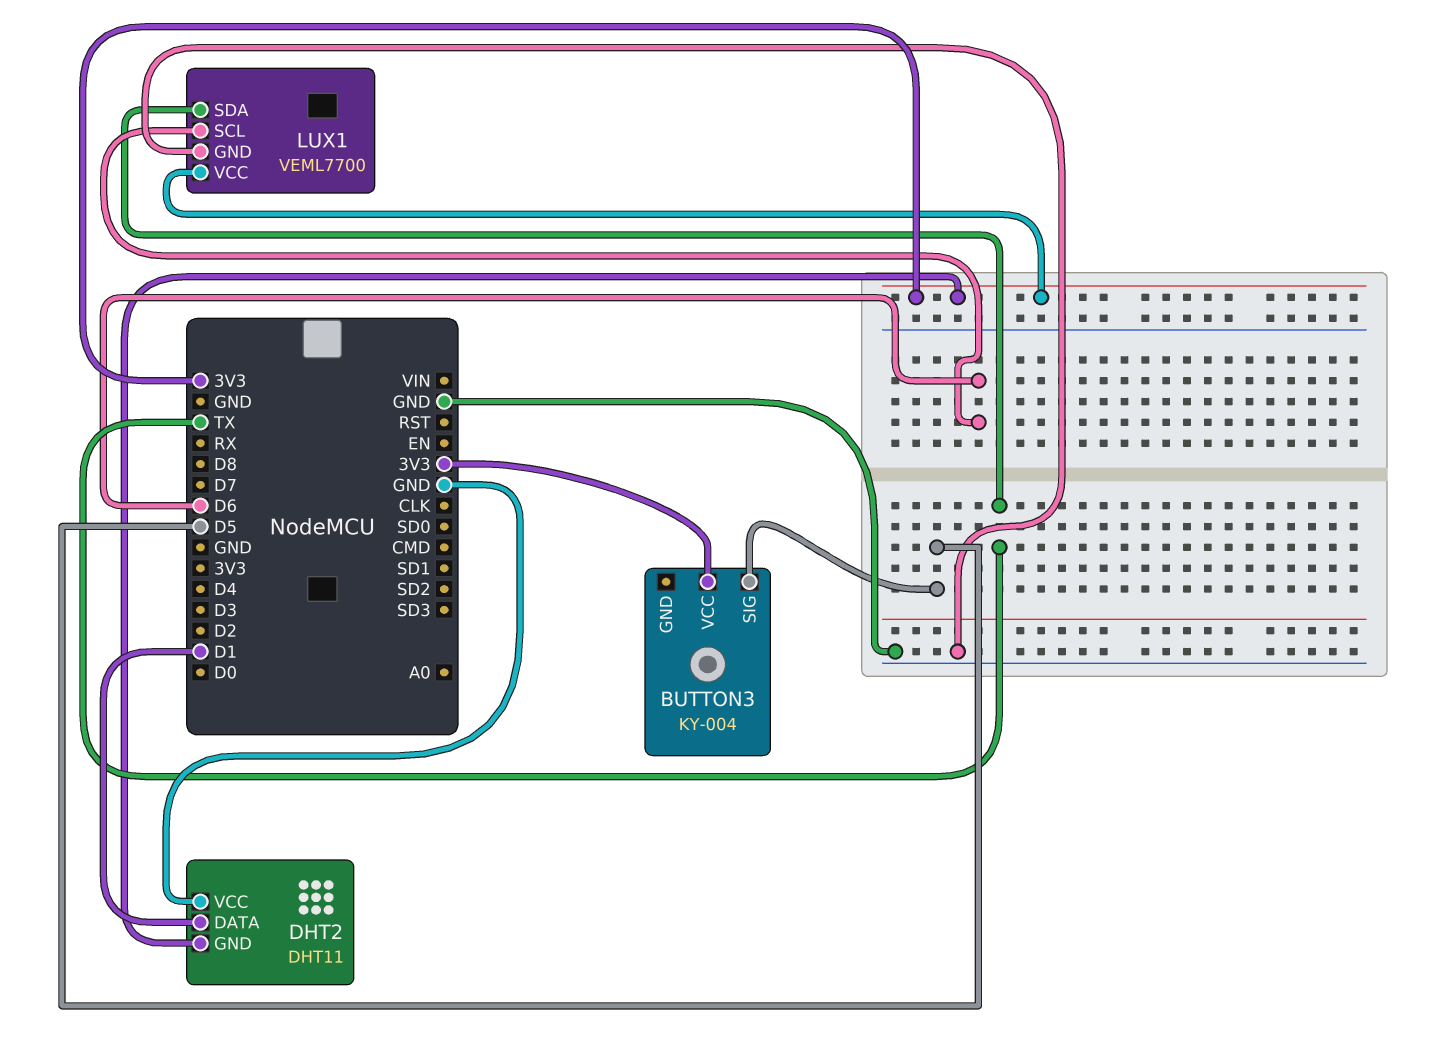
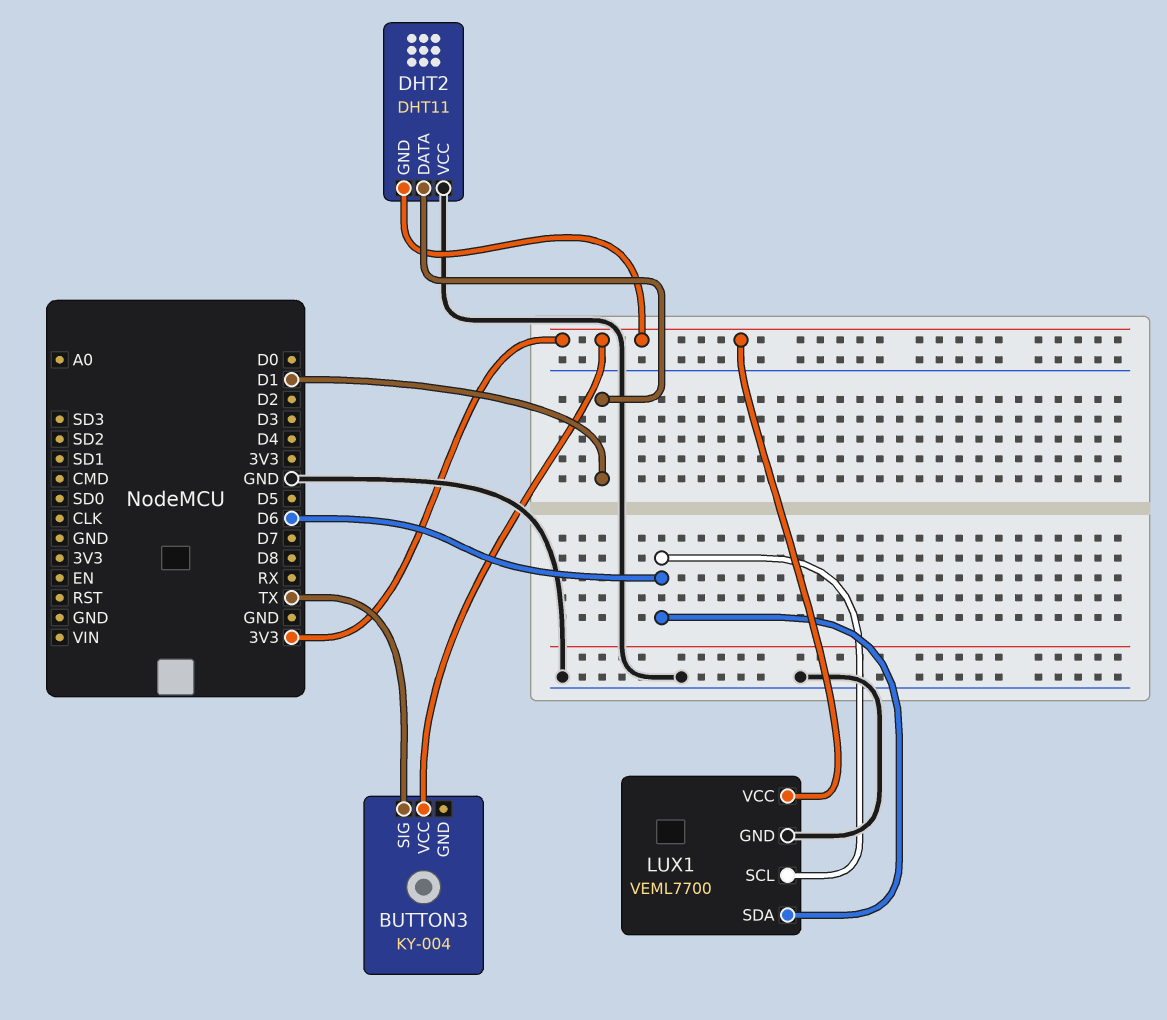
BUTTON3 pin SIG: D5 -> TX
LUX1 pin SDA: TX -> D6

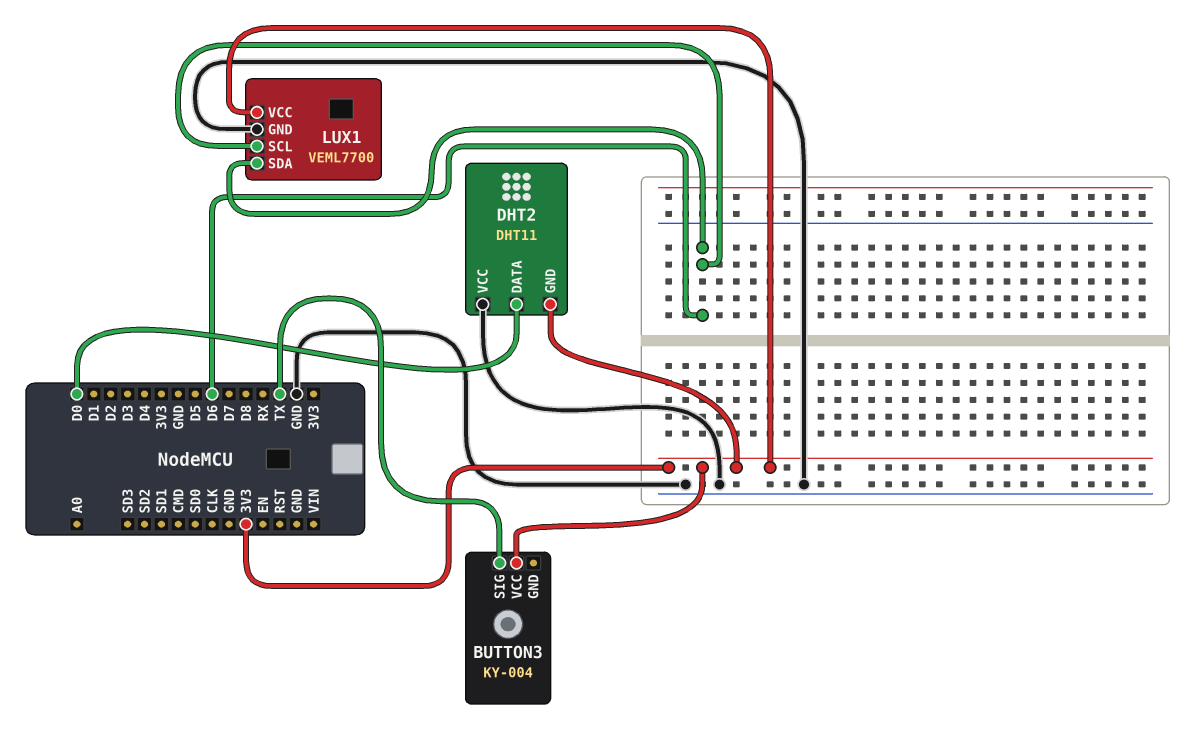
DHT2 pin DATA: D1 -> D0

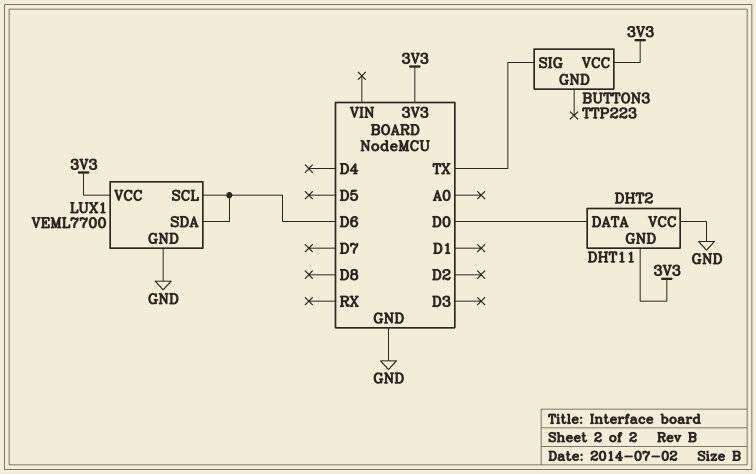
BUTTON3: KY-004 -> TTP223

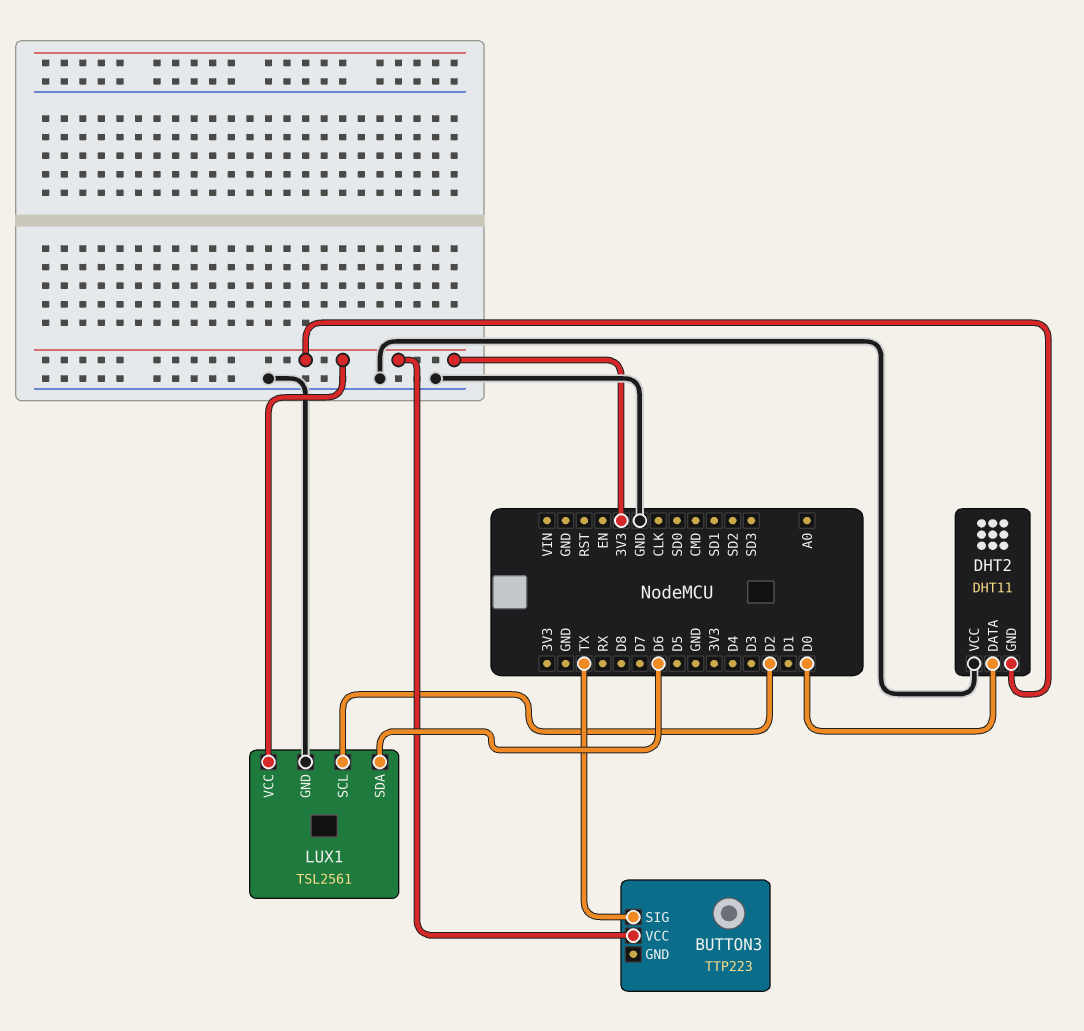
LUX1: VEML7700 -> TSL2561
LUX1 pin SCL: D6 -> D2

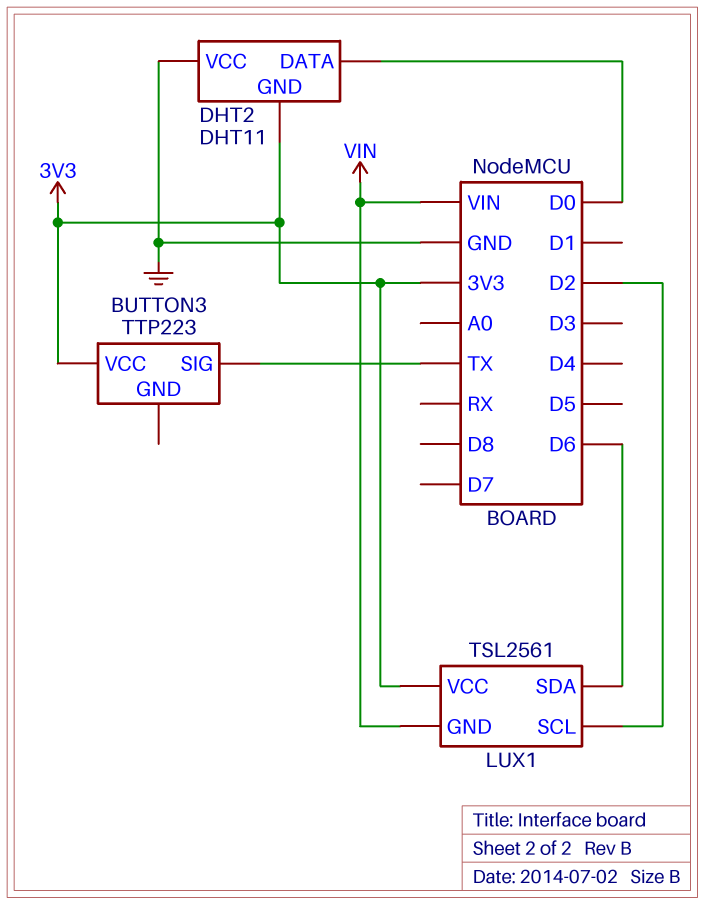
LUX1 pin GND: GND -> VIN

